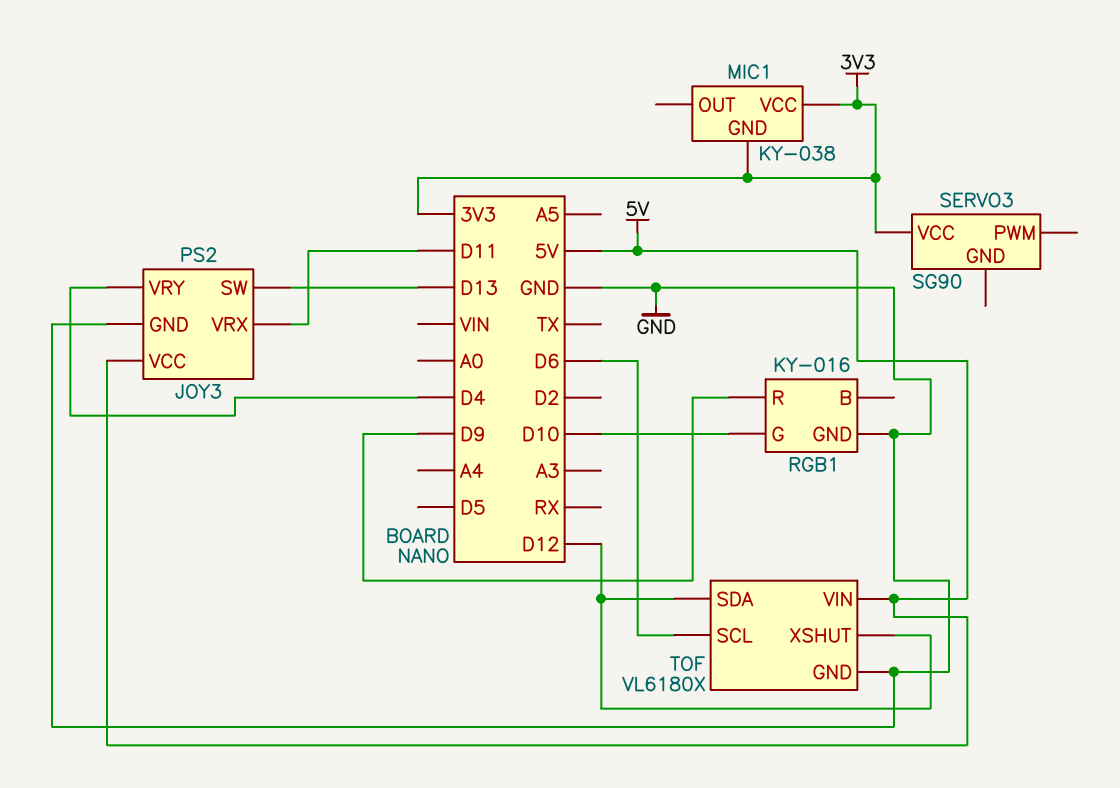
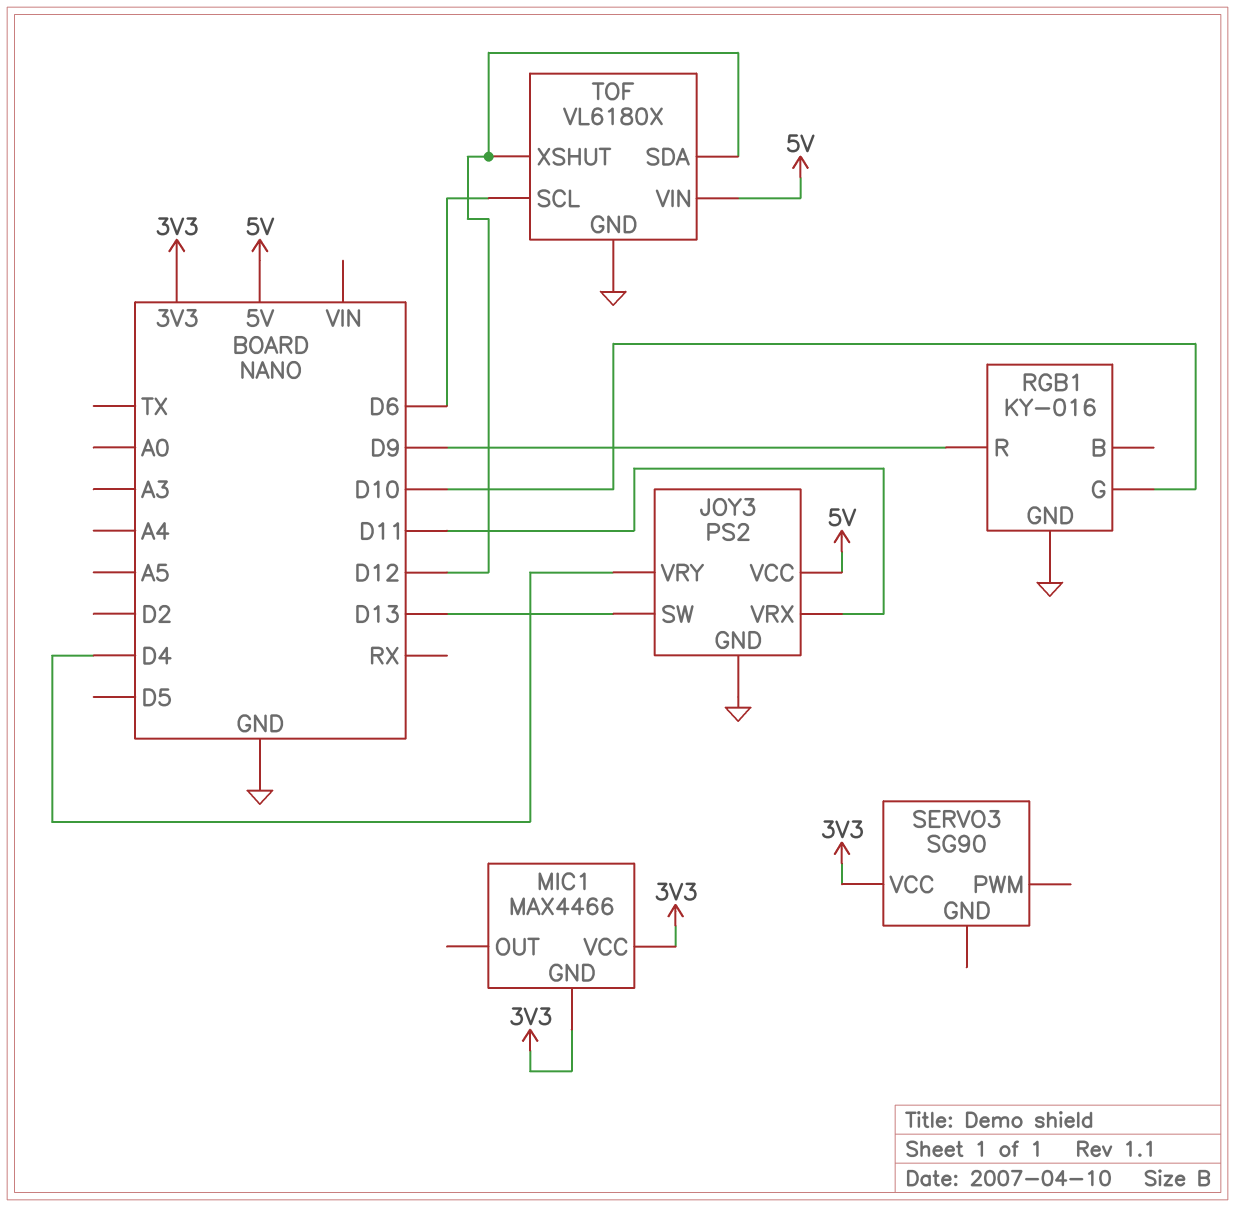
MIC1: KY-038 -> MAX4466

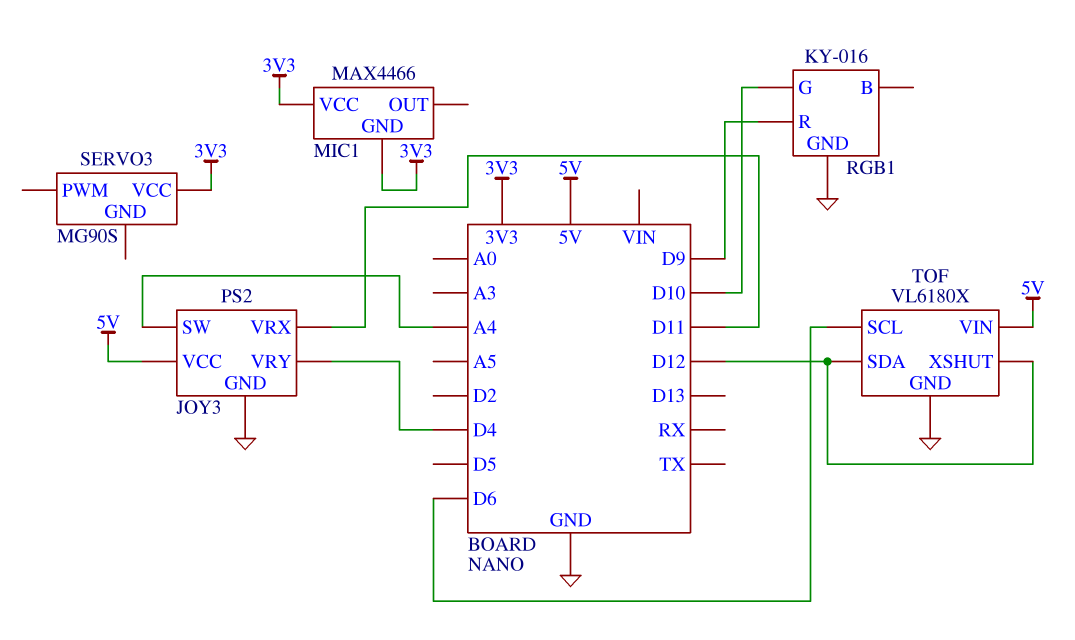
JOY3 pin SW: D13 -> A4
SERVO3: SG90 -> MG90S

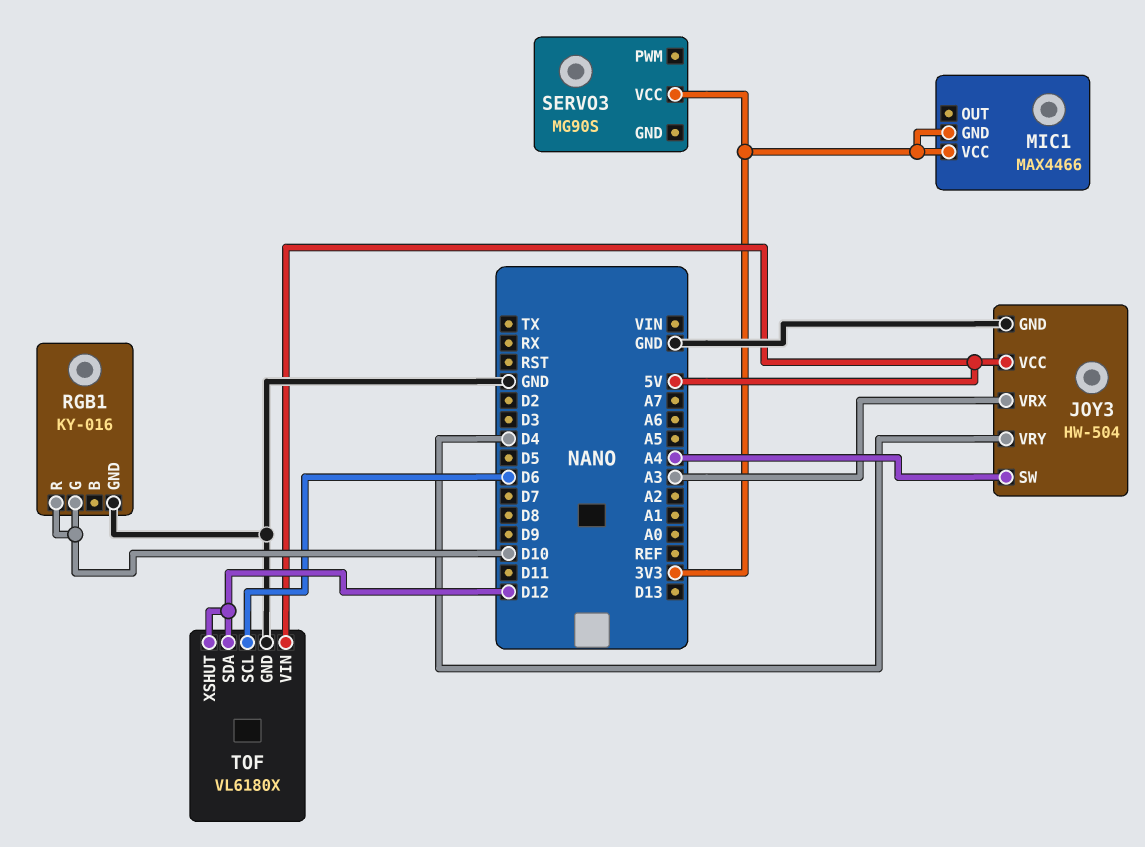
JOY3: PS2 -> HW-504
JOY3 pin VRX: D11 -> A3
RGB1 pin R: D9 -> D10

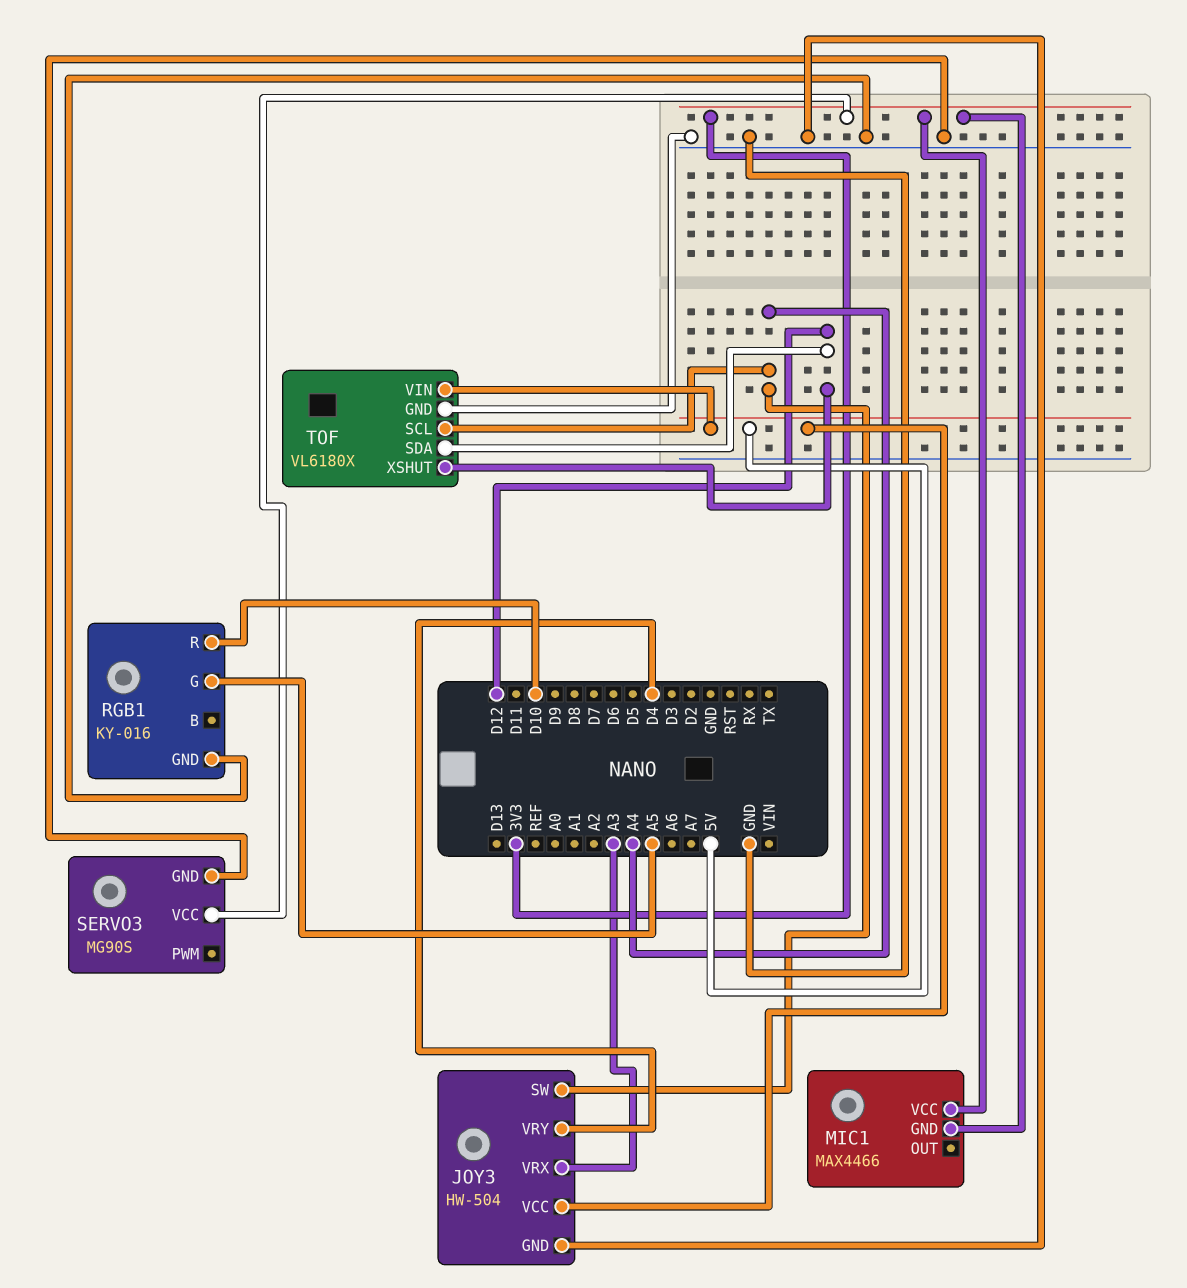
RGB1 pin G: D10 -> A5
SERVO3 pin GND: none -> GND
TOF pin SCL: D6 -> A4

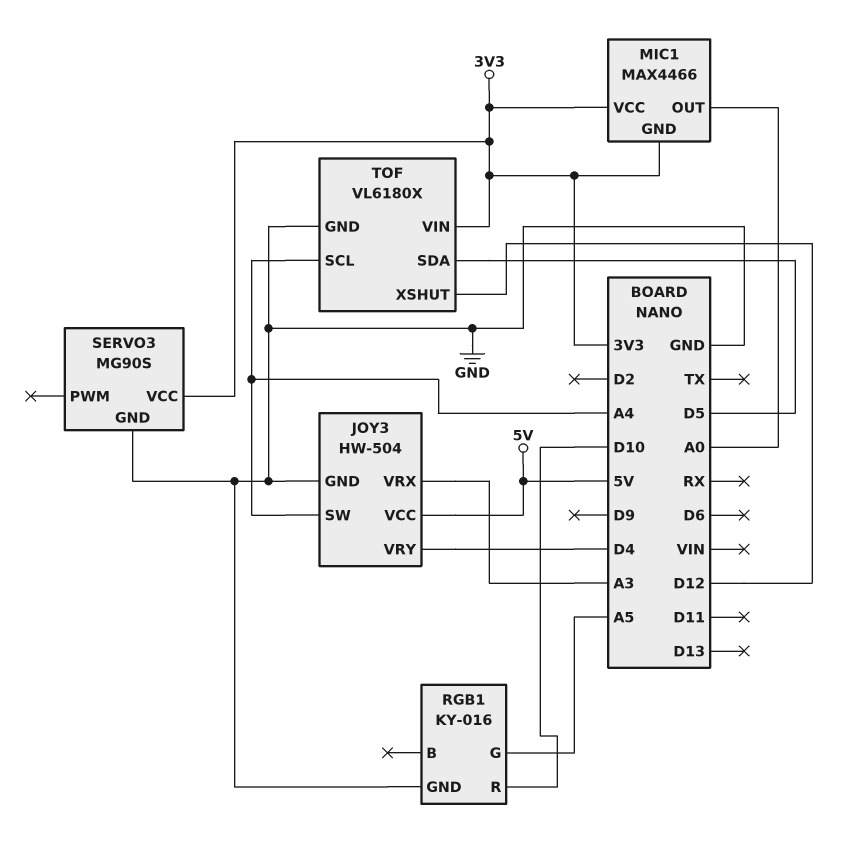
MIC1 pin OUT: none -> A0
TOF pin SDA: D12 -> D5
TOF pin VIN: 5V -> 3V3

